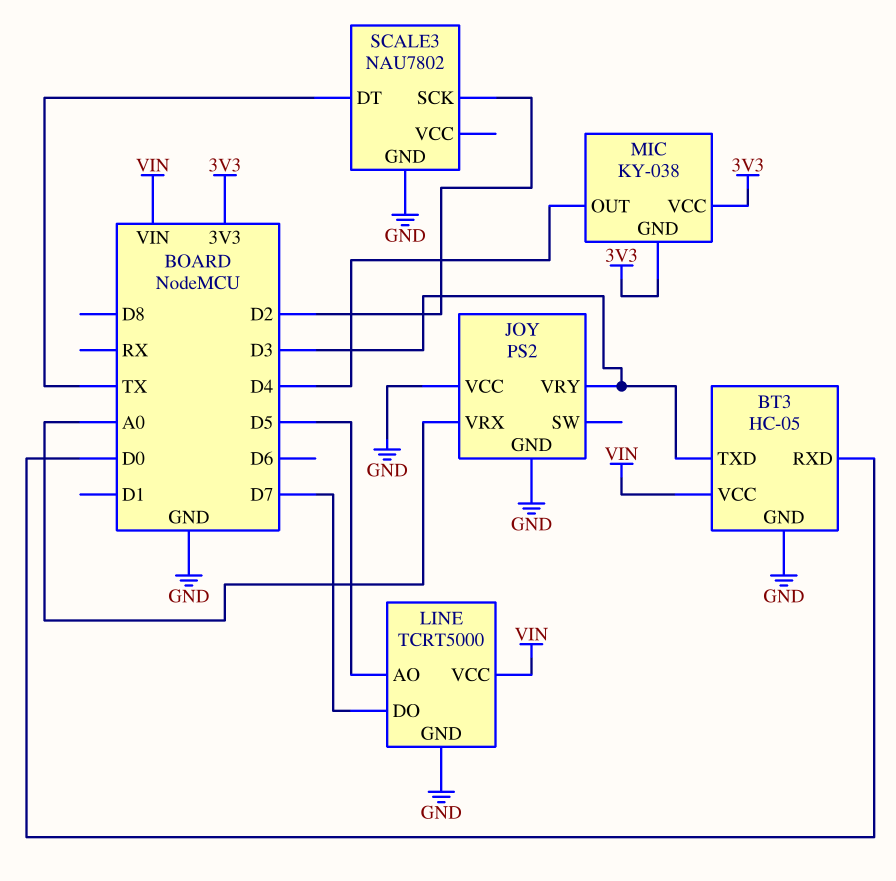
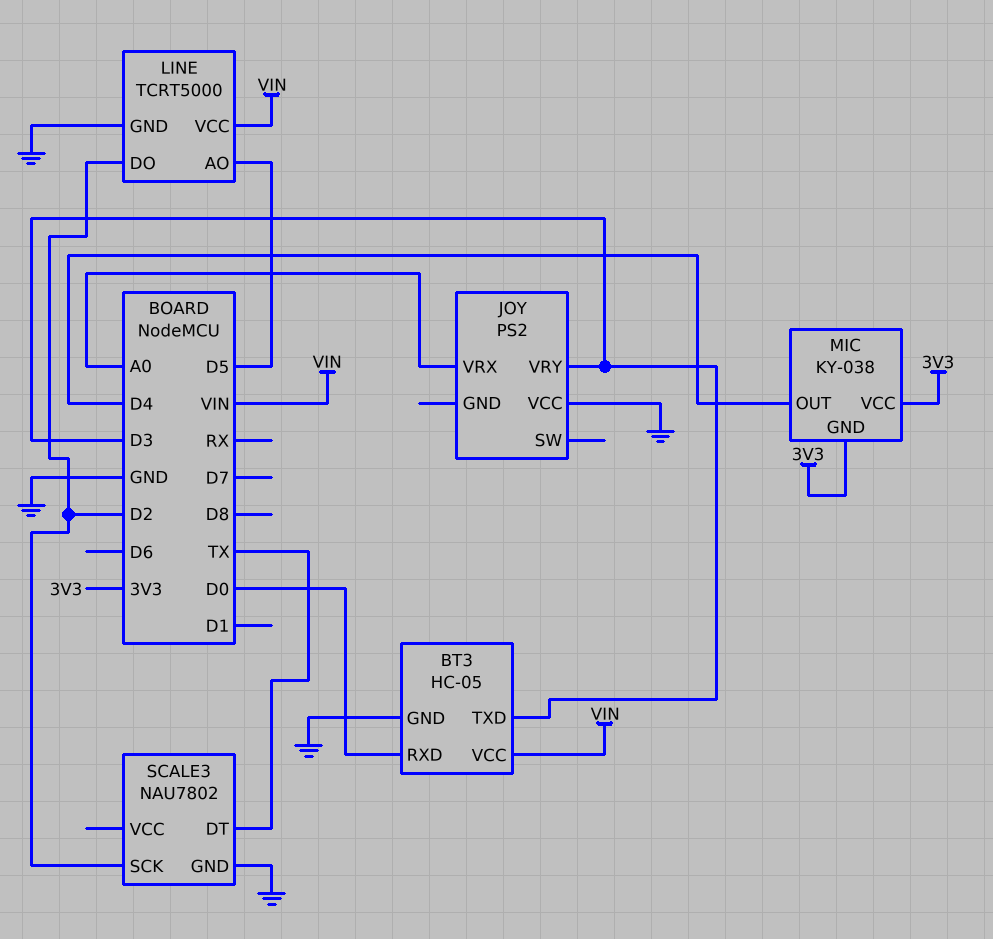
JOY pin GND: GND -> none
LINE pin DO: D7 -> D2

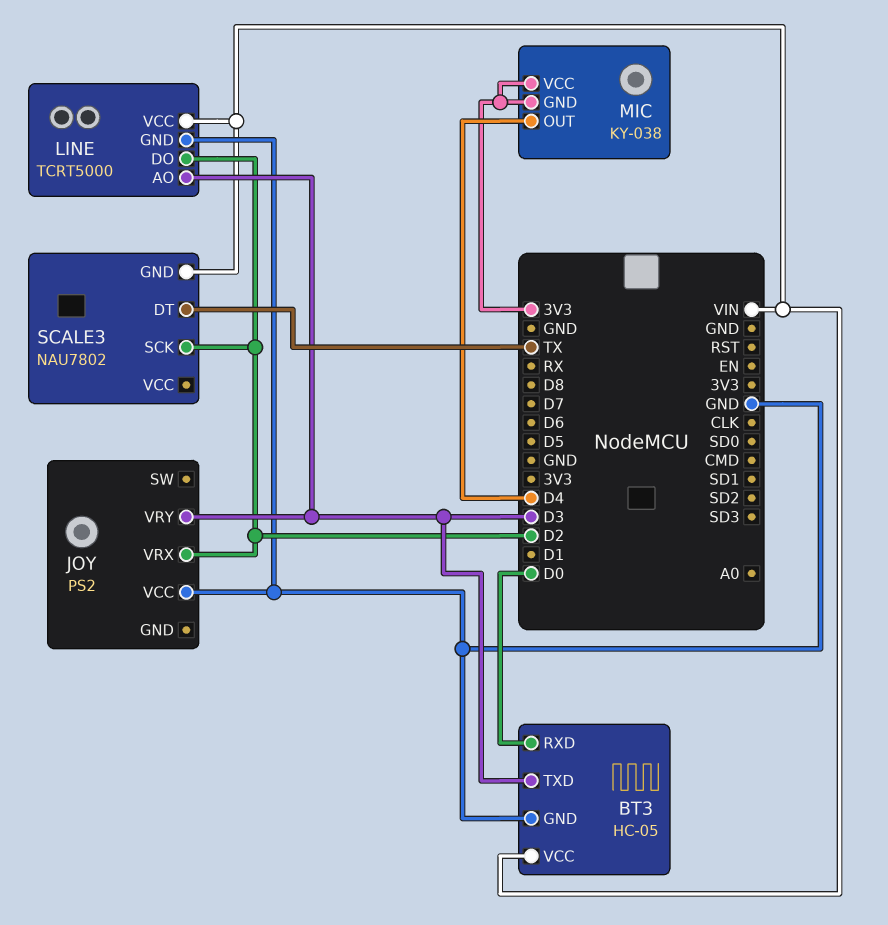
JOY pin VRX: A0 -> D2
LINE pin AO: D5 -> D3
SCALE3 pin GND: GND -> VIN

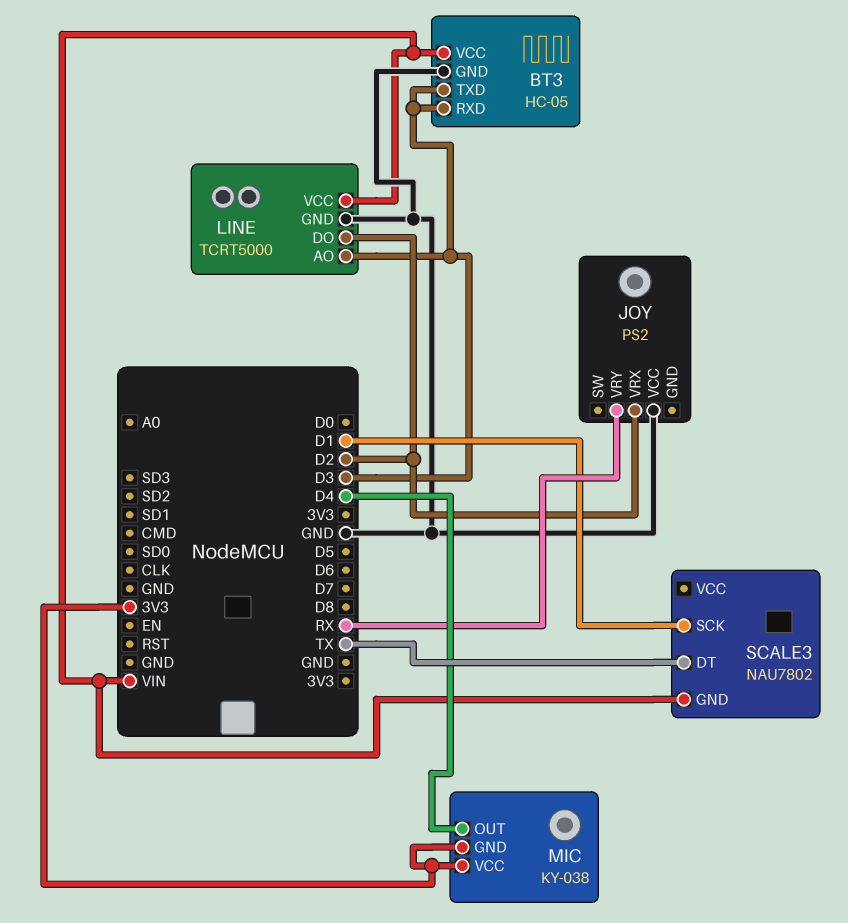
BT3 pin RXD: D0 -> D3
JOY pin VRY: D3 -> RX
SCALE3 pin SCK: D2 -> D1

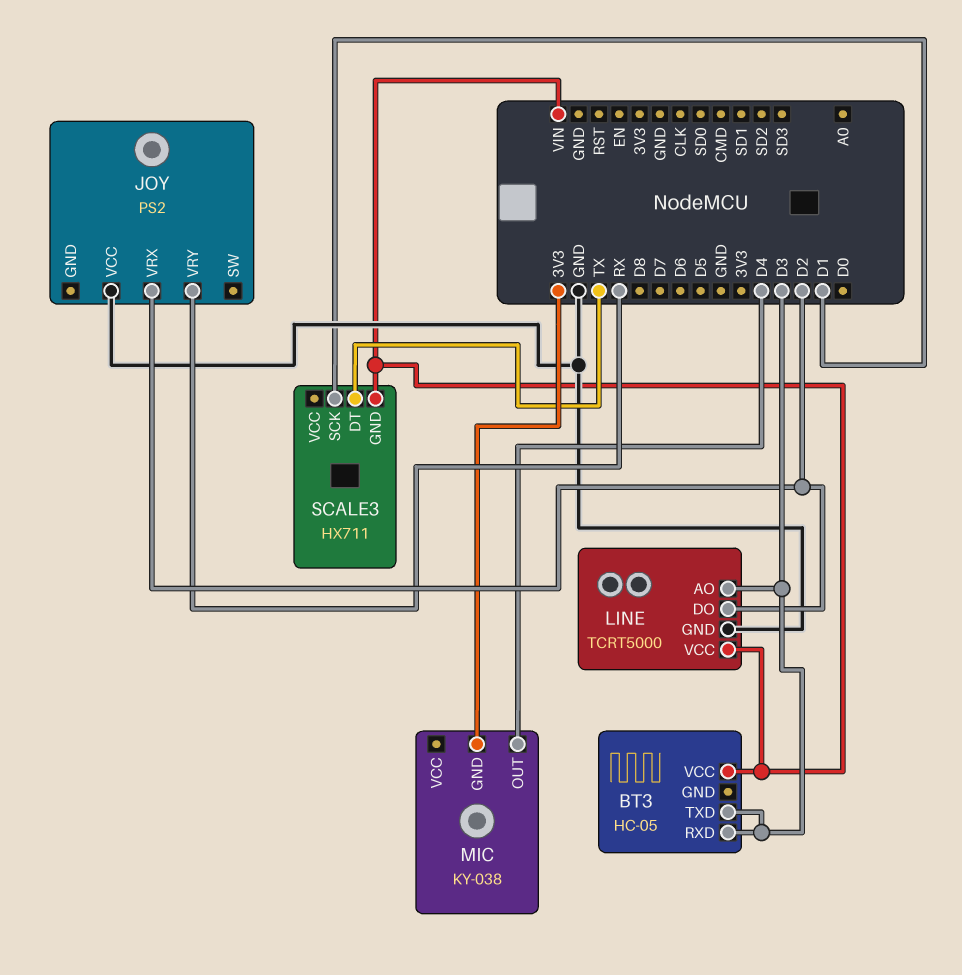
BT3 pin GND: GND -> none
MIC pin VCC: 3V3 -> none
SCALE3: NAU7802 -> HX711

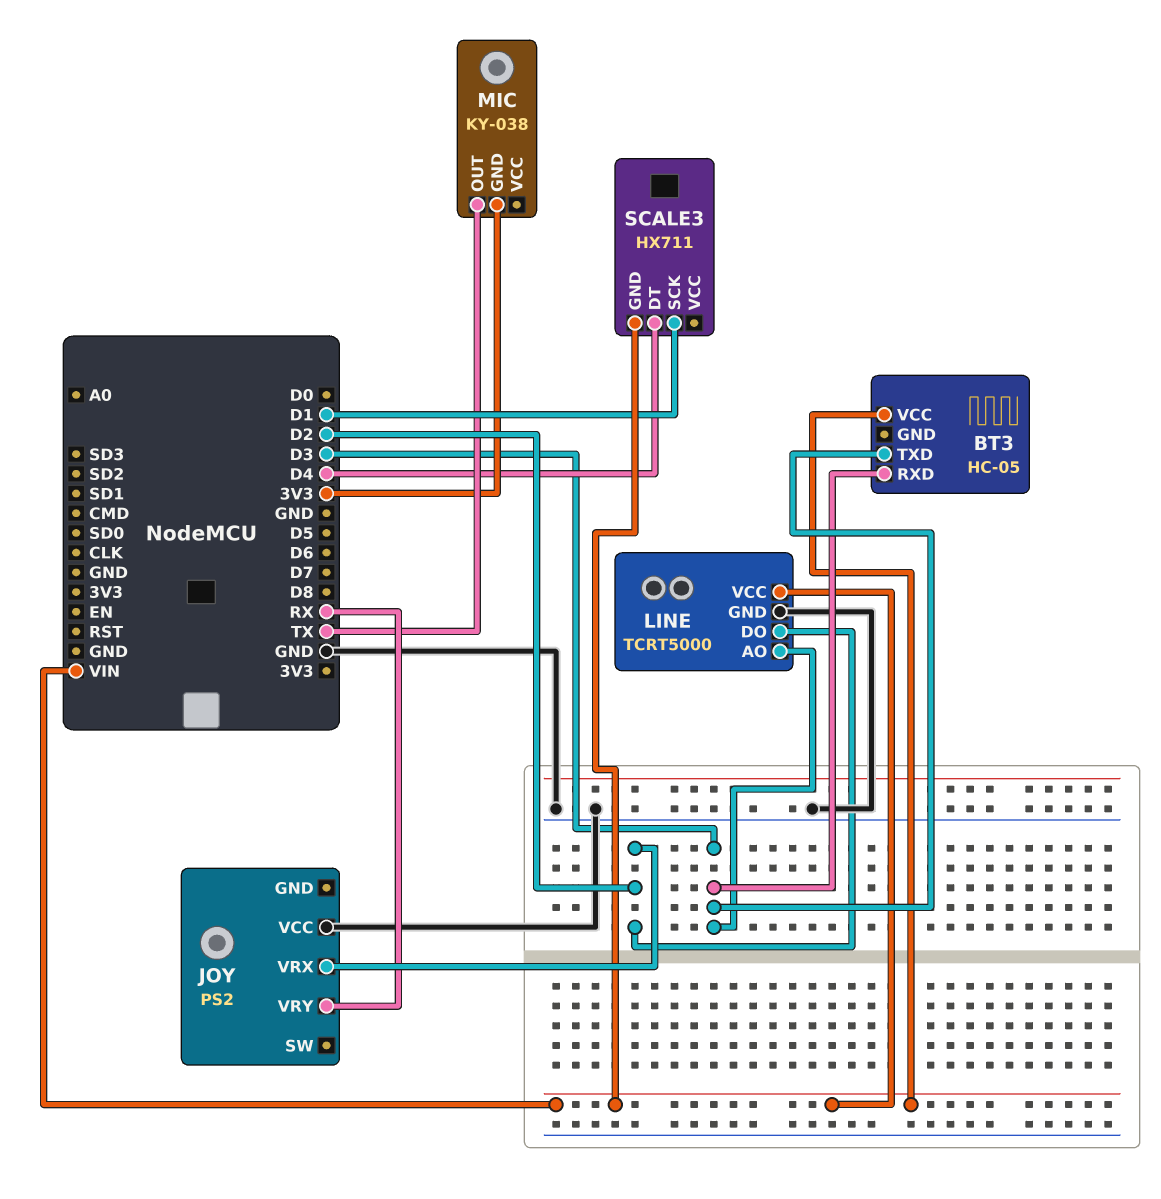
MIC pin OUT: D4 -> TX
SCALE3 pin DT: TX -> D4

